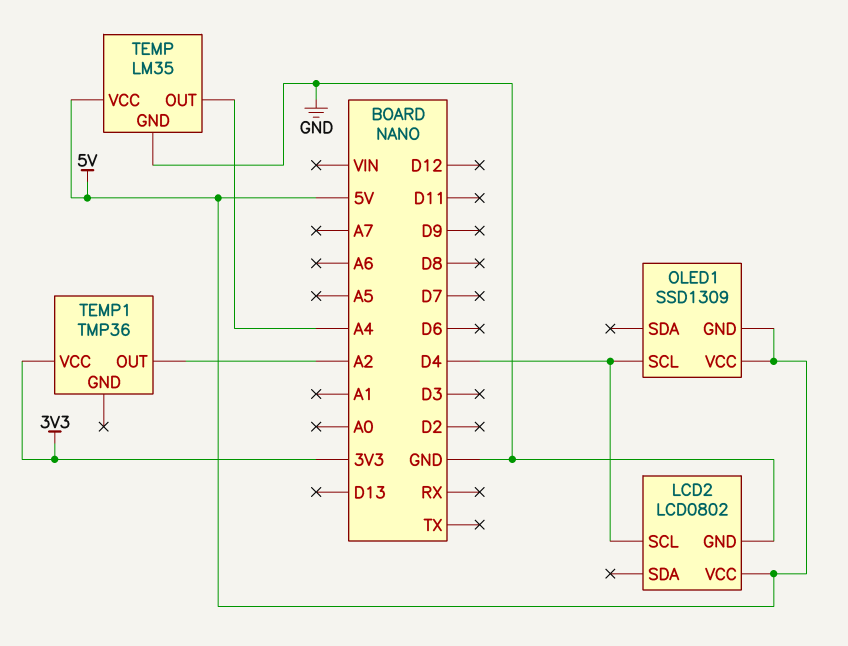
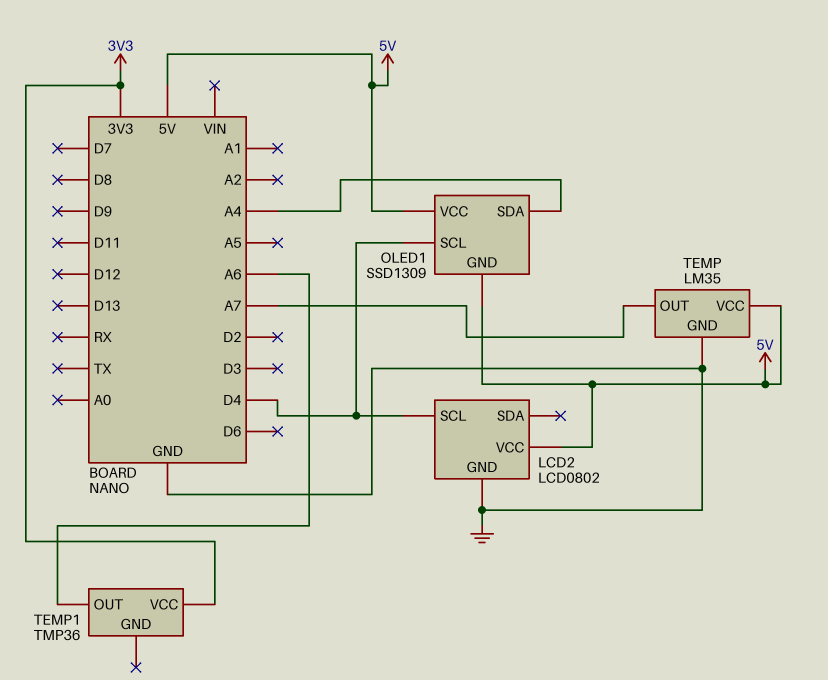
OLED1 pin SDA: none -> A4
TEMP pin OUT: A4 -> A7
TEMP1 pin OUT: A2 -> A6

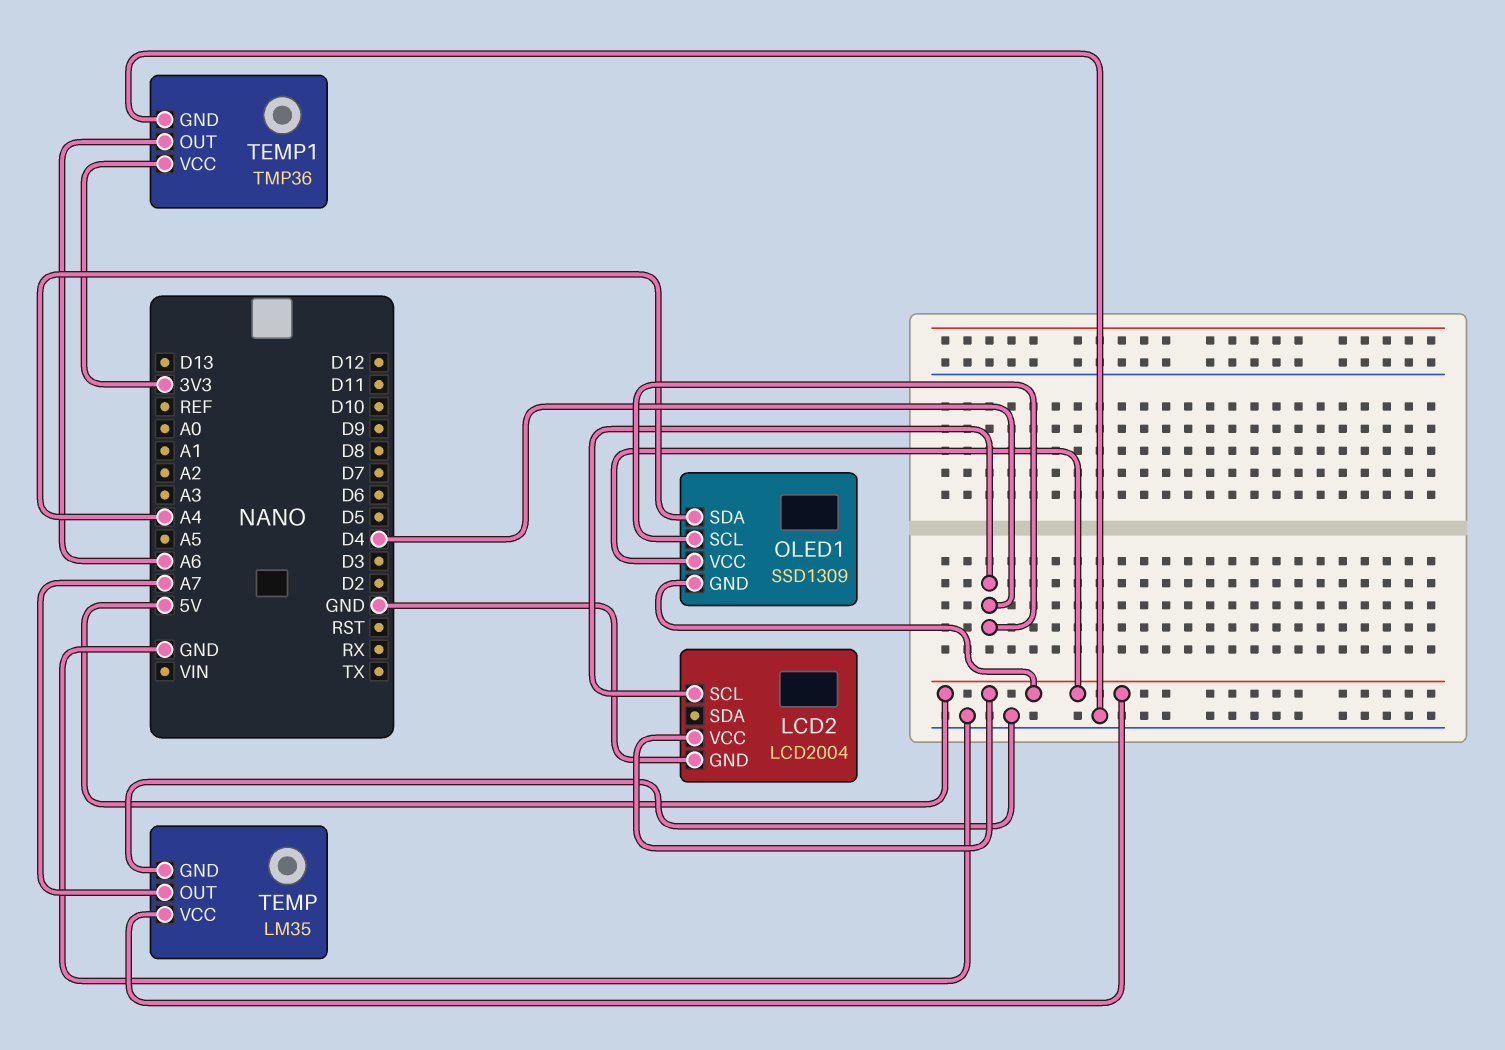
LCD2: LCD0802 -> LCD2004
TEMP1 pin GND: none -> GND

